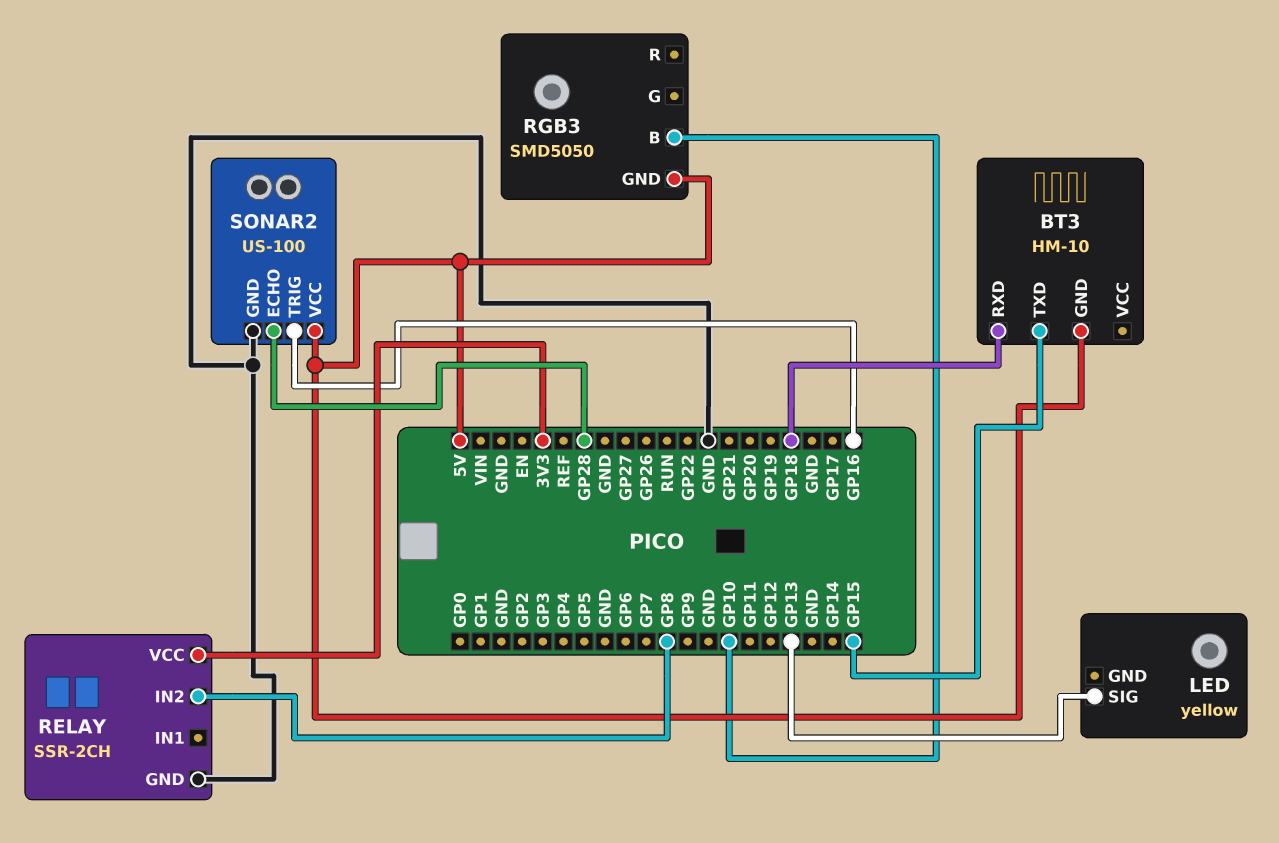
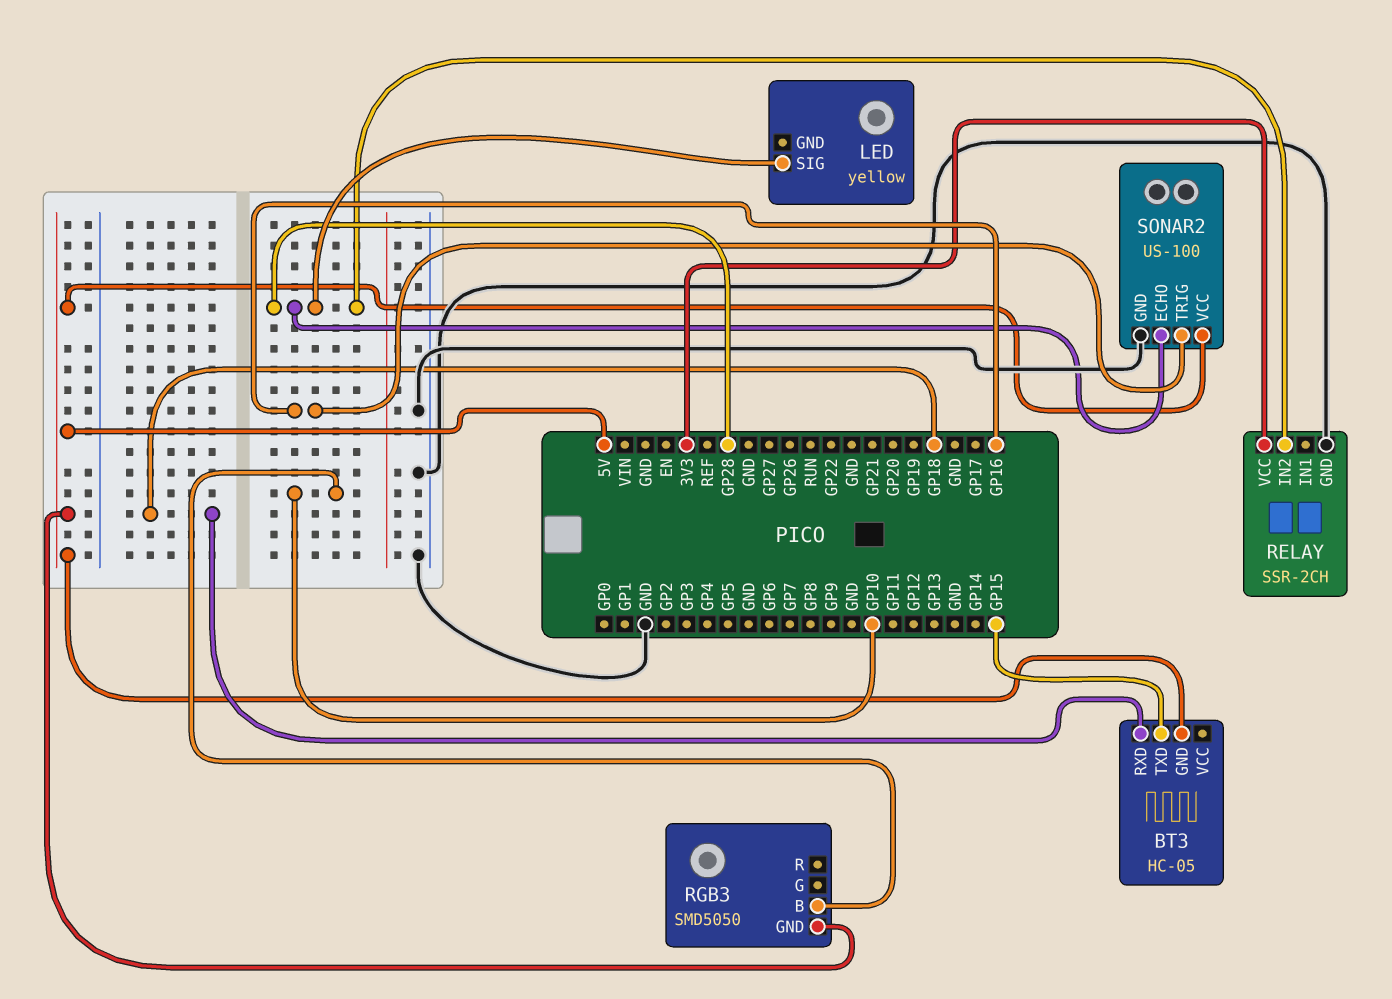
BT3: HM-10 -> HC-05
LED pin SIG: GP13 -> GP28
RELAY pin IN2: GP8 -> GP28

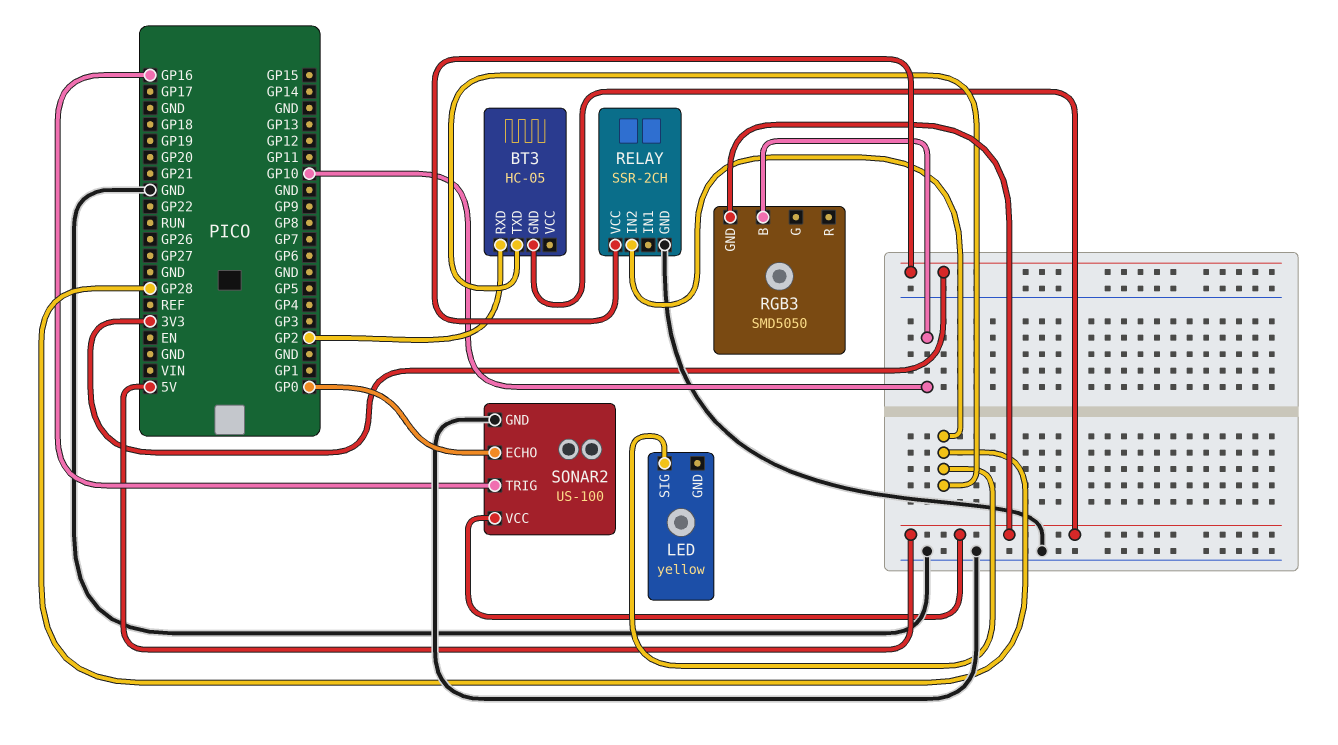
BT3 pin RXD: GP18 -> GP2
BT3 pin TXD: GP15 -> GP28
SONAR2 pin ECHO: GP28 -> GP0

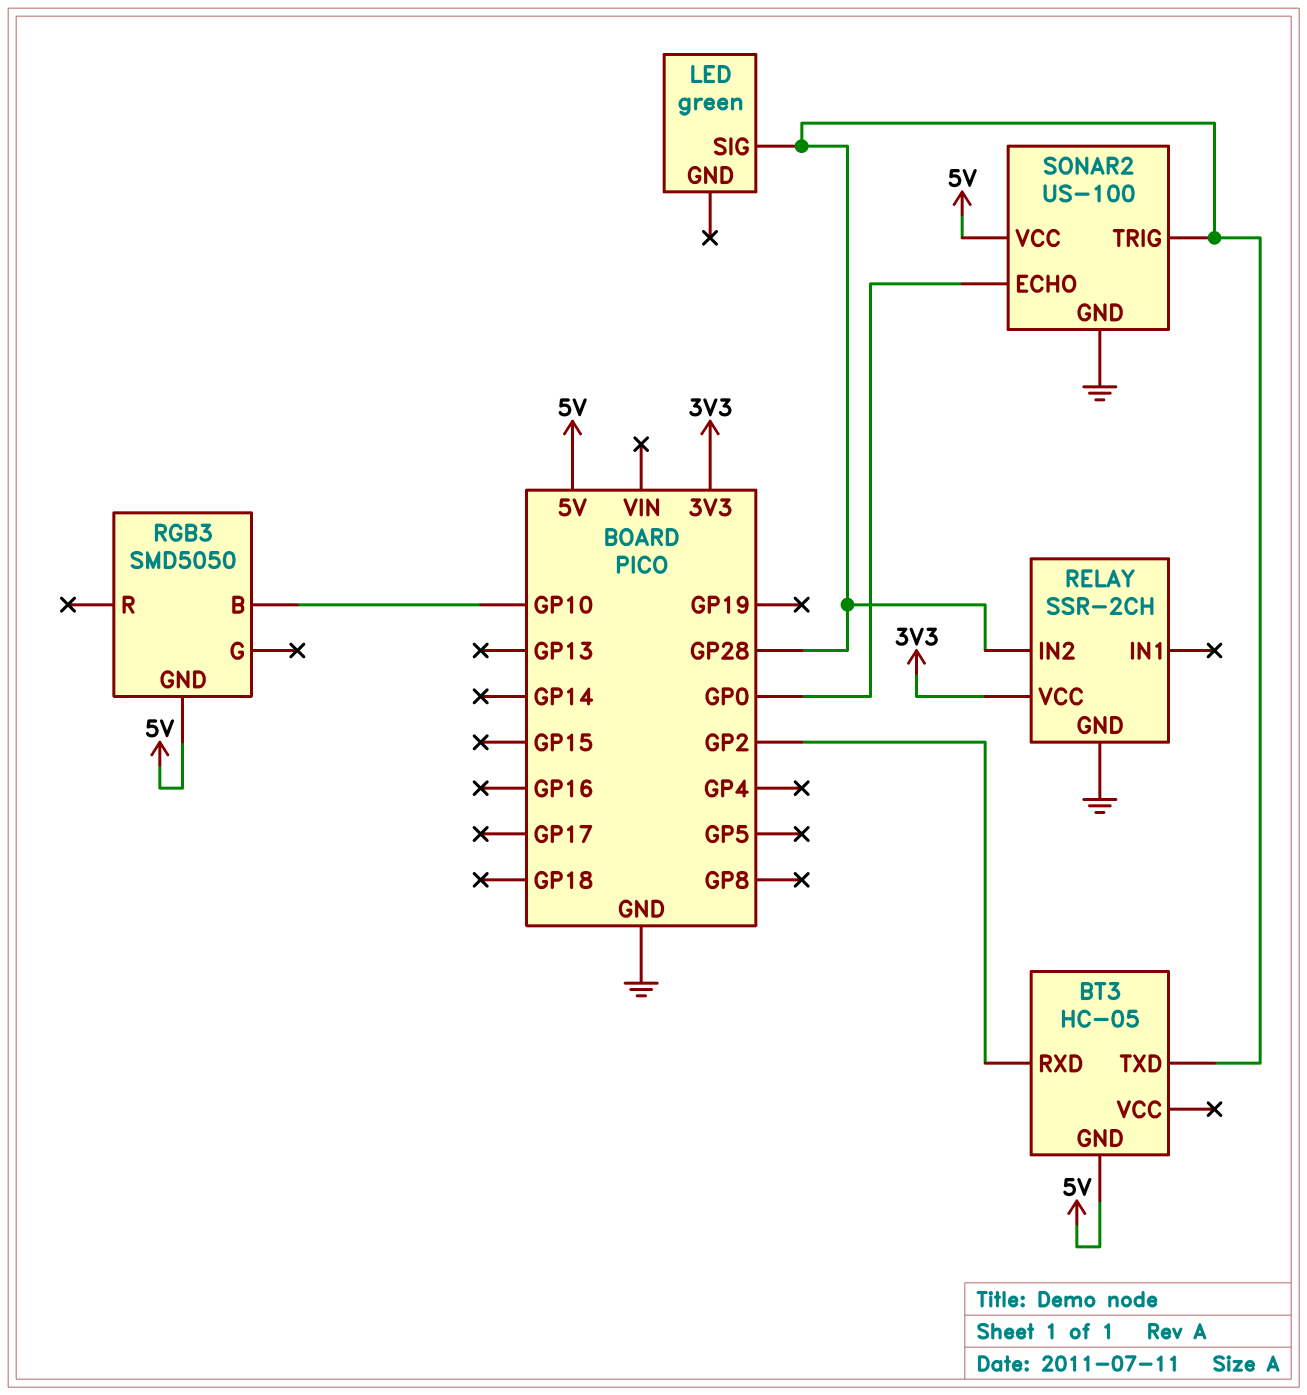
LED: yellow -> green
SONAR2 pin TRIG: GP16 -> GP28

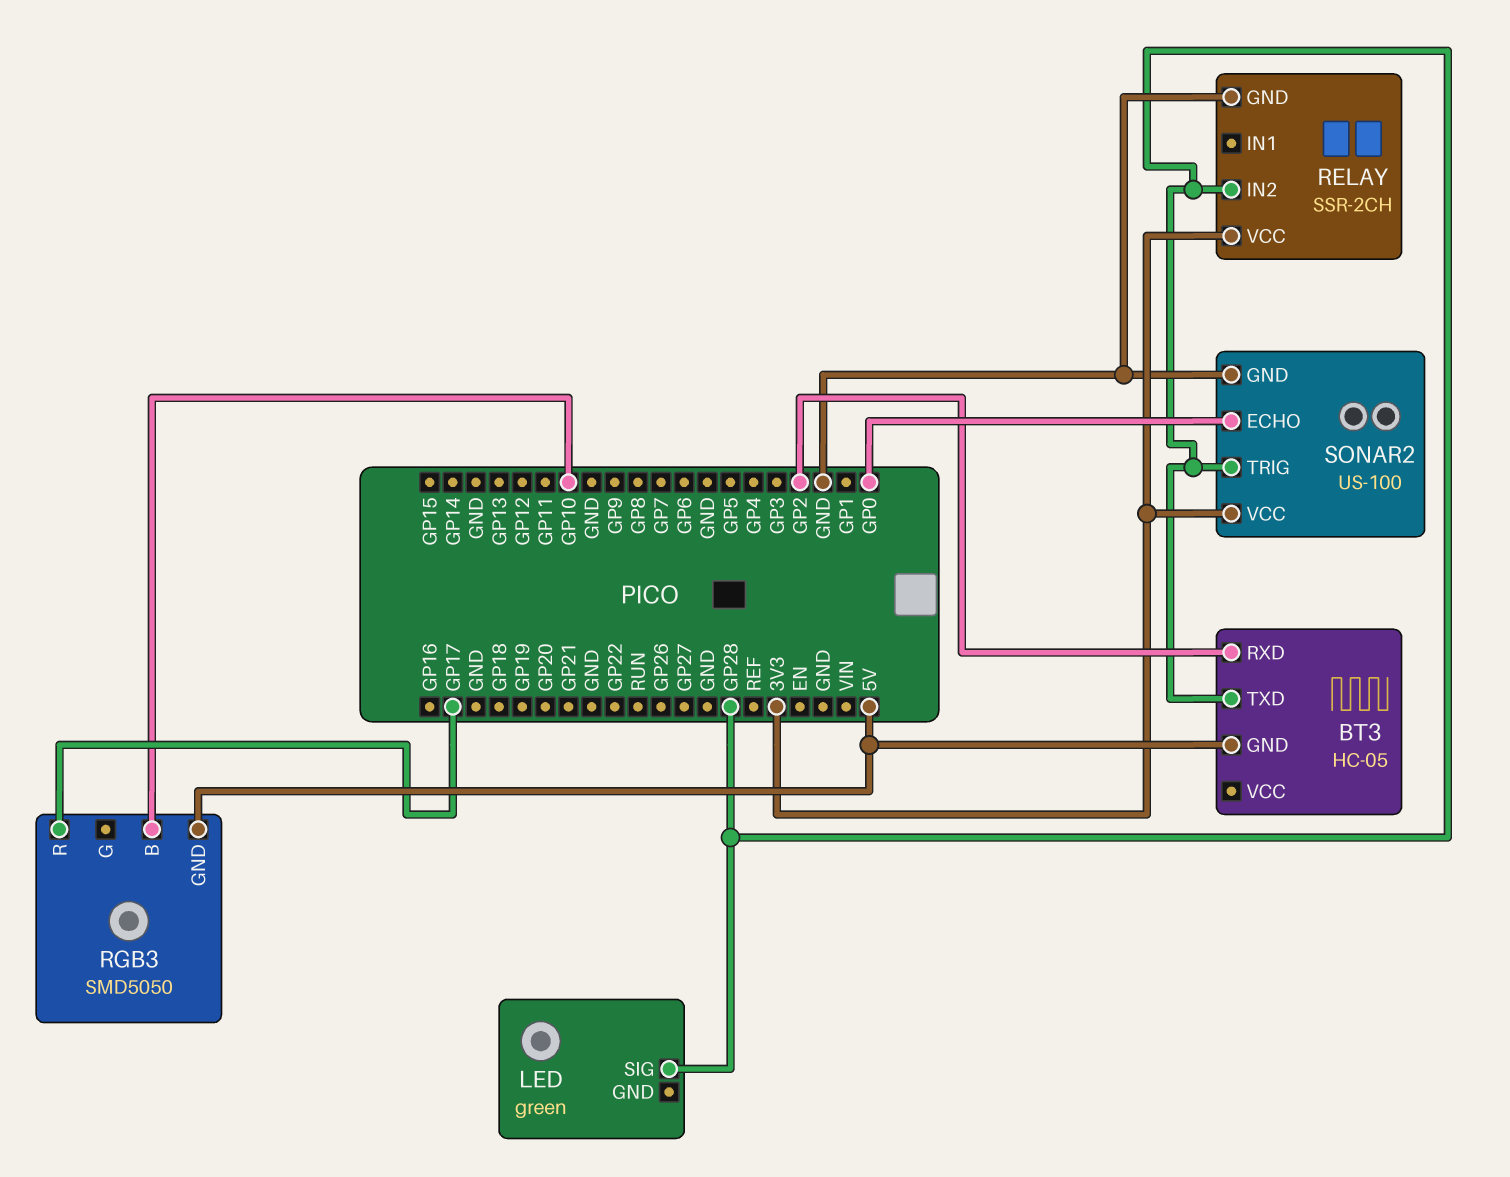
RGB3 pin R: none -> GP17
SONAR2 pin VCC: 5V -> 3V3

